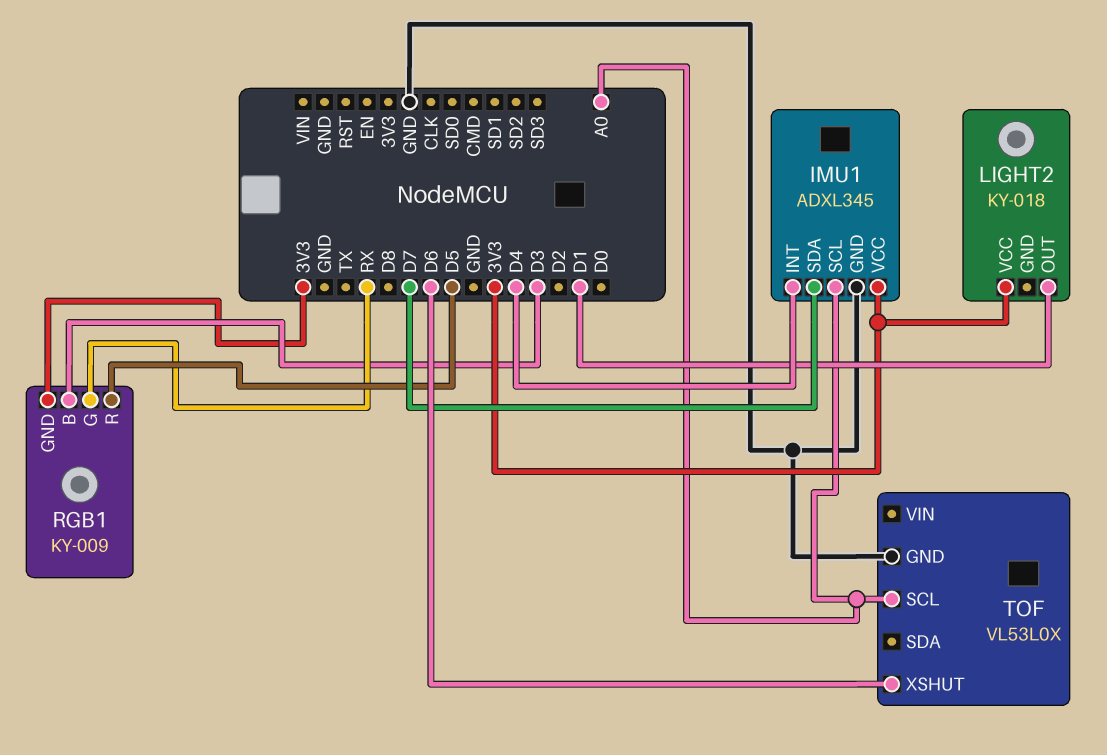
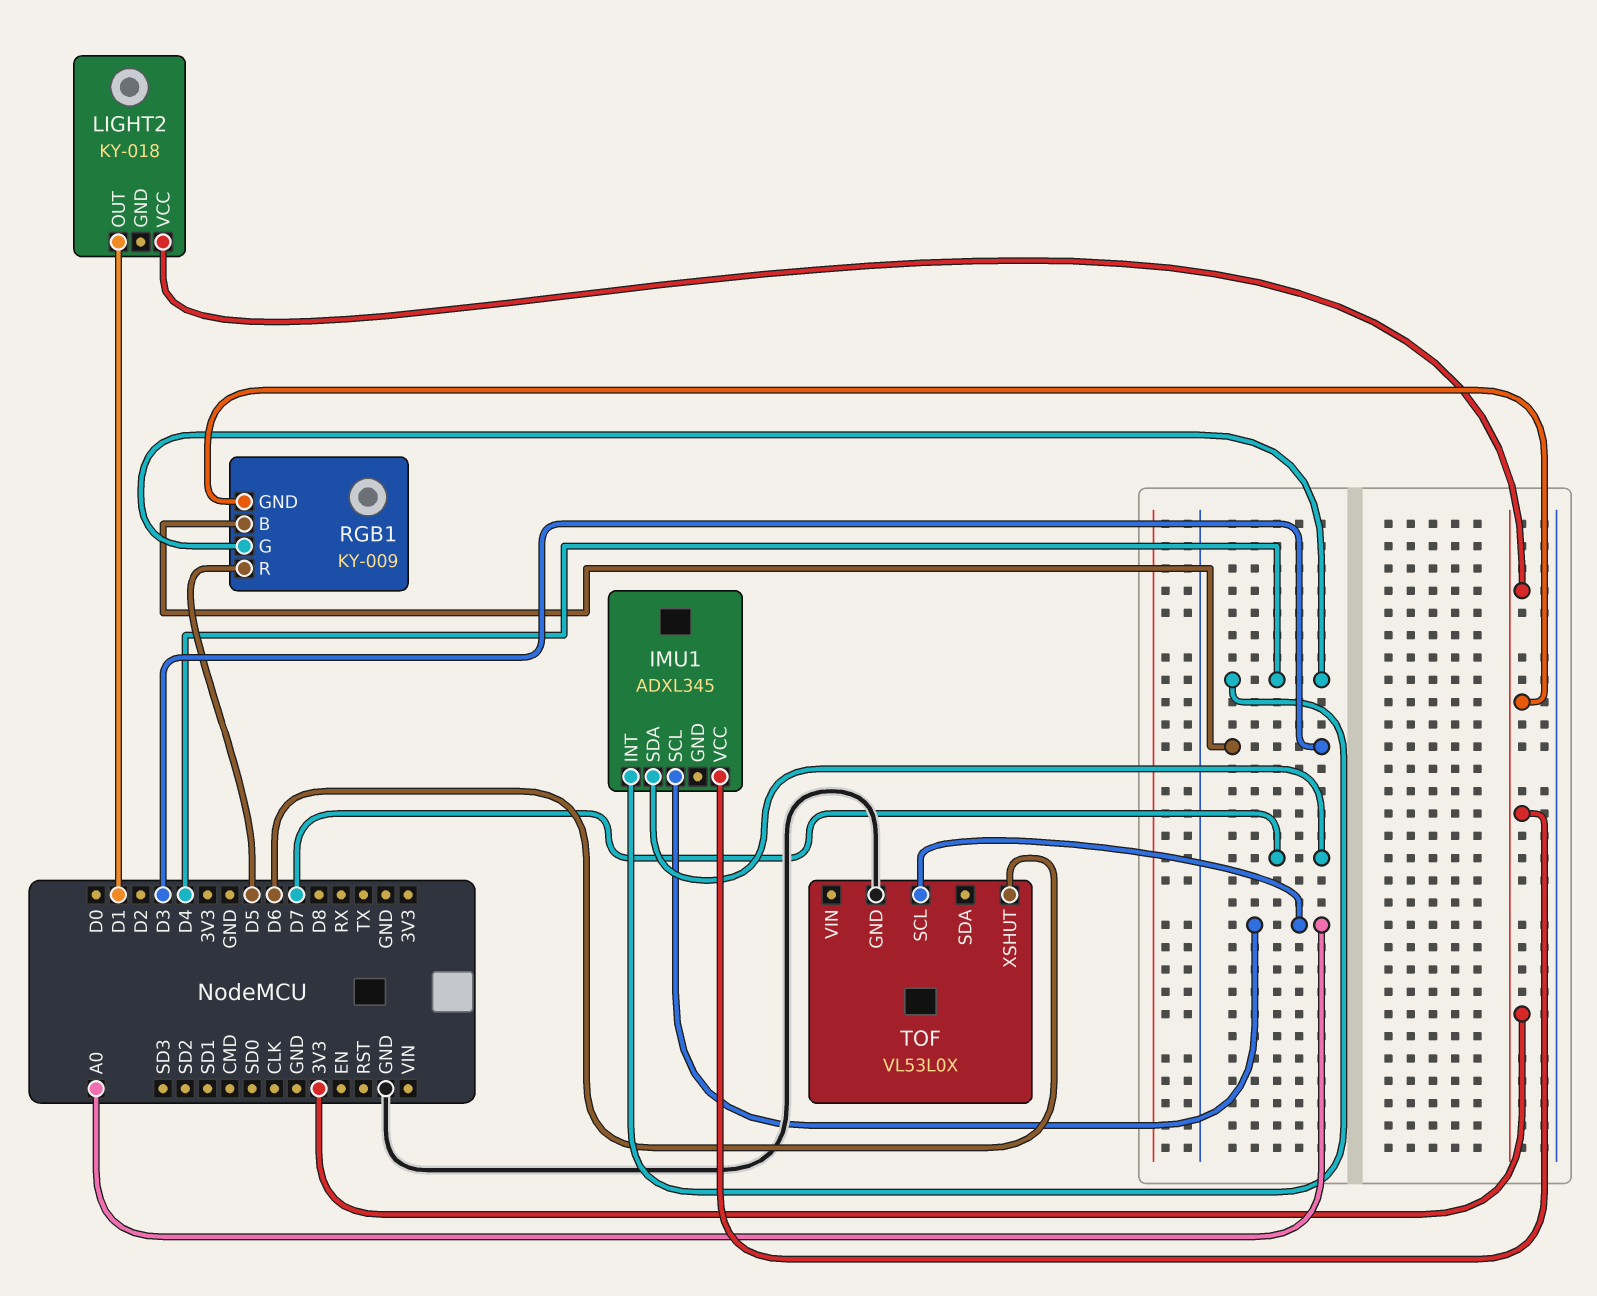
IMU1 pin GND: GND -> none
RGB1 pin G: RX -> D4

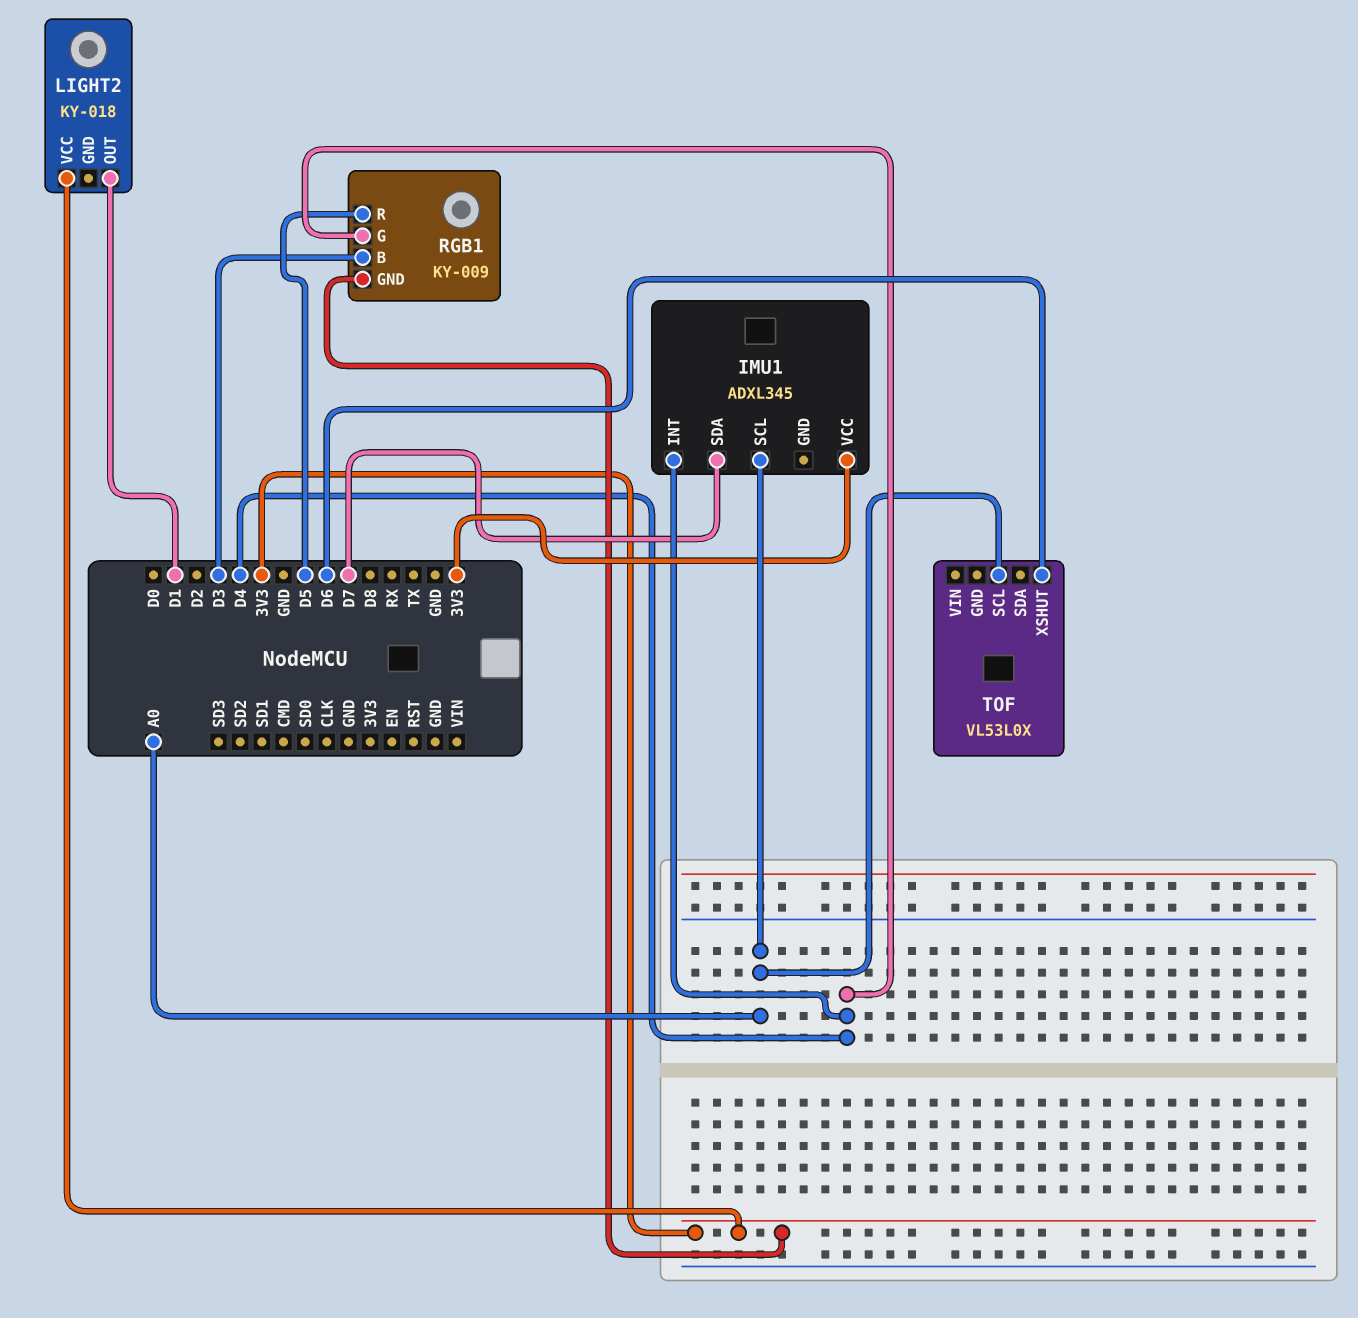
TOF pin GND: GND -> none

